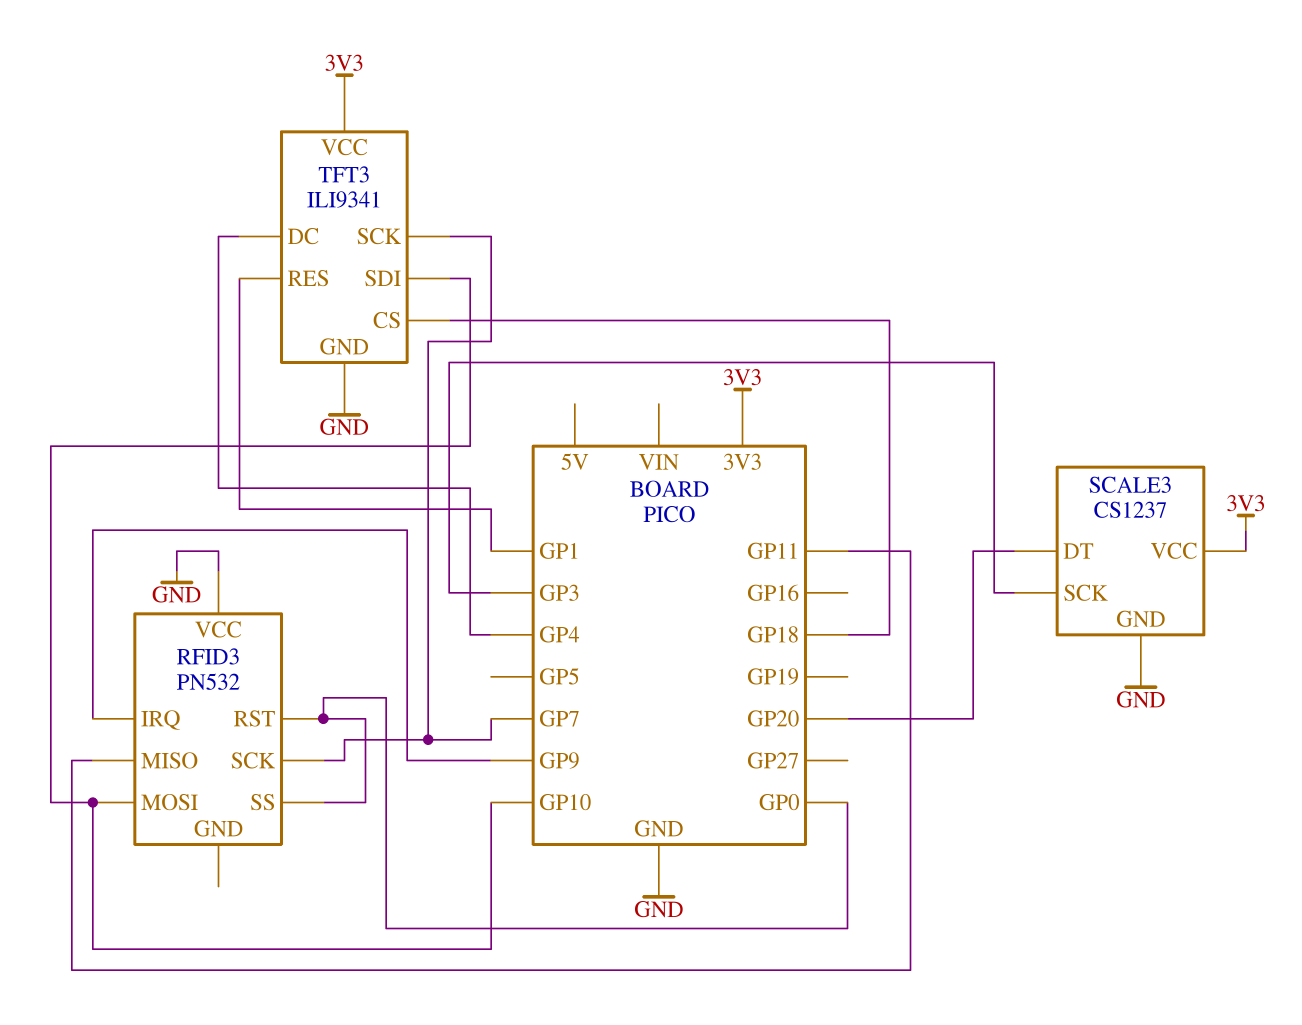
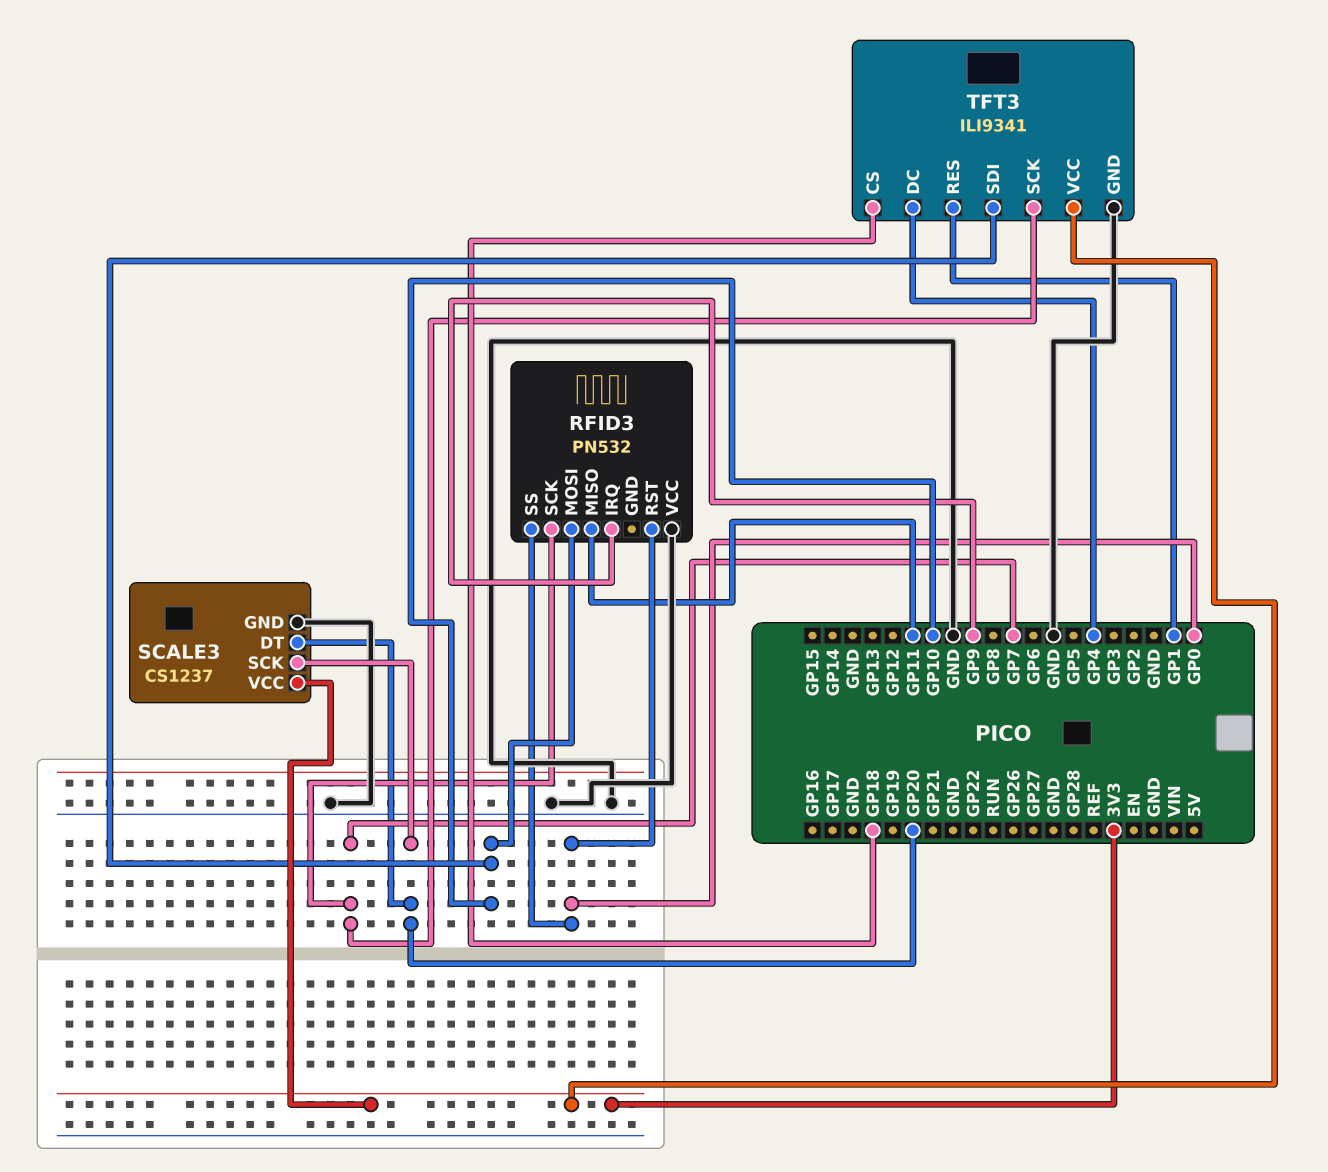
SCALE3 pin SCK: GP3 -> GP20

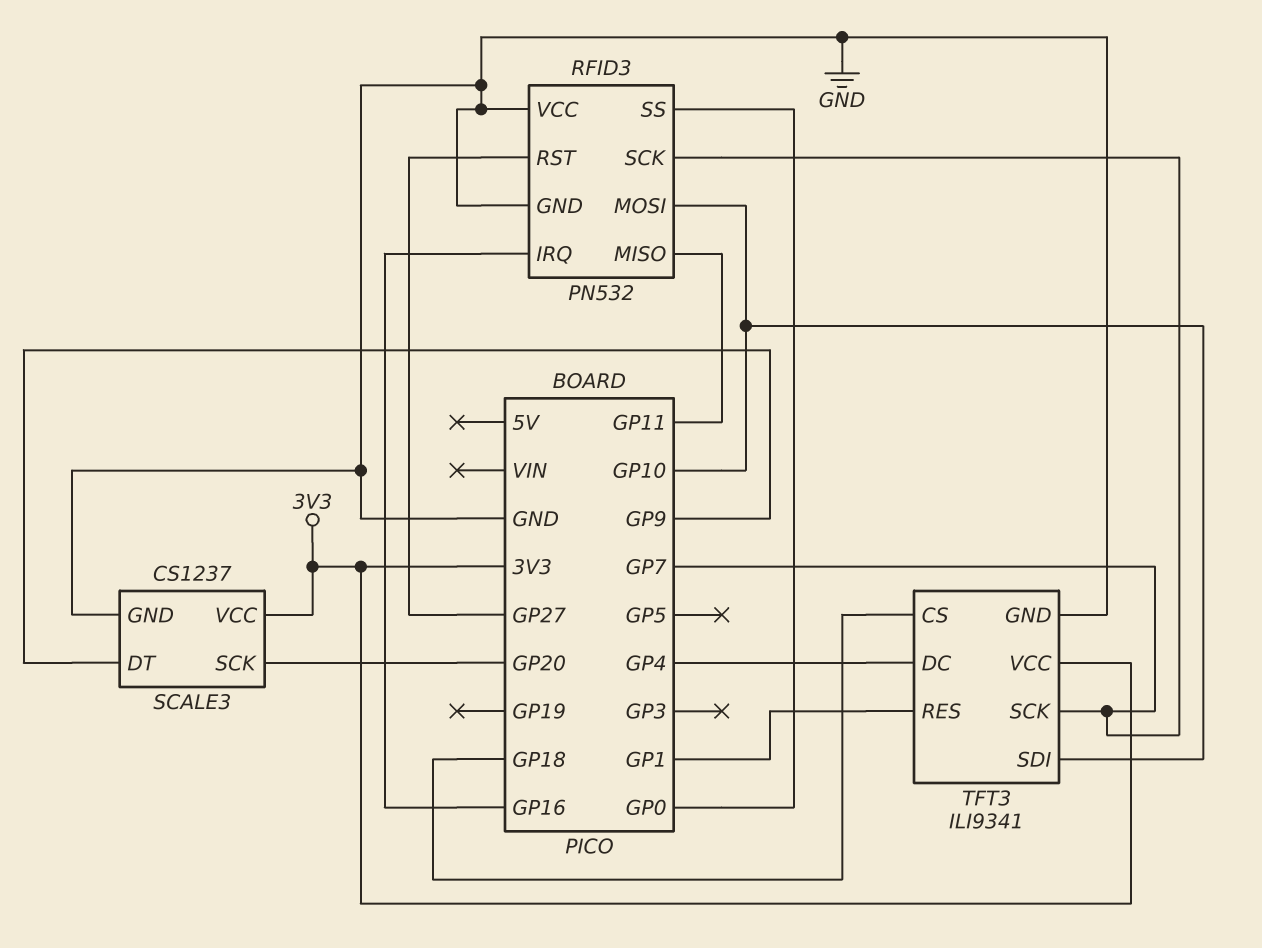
RFID3 pin GND: none -> GND
RFID3 pin IRQ: GP9 -> GP16
RFID3 pin RST: GP0 -> GP27
SCALE3 pin DT: GP20 -> GP9

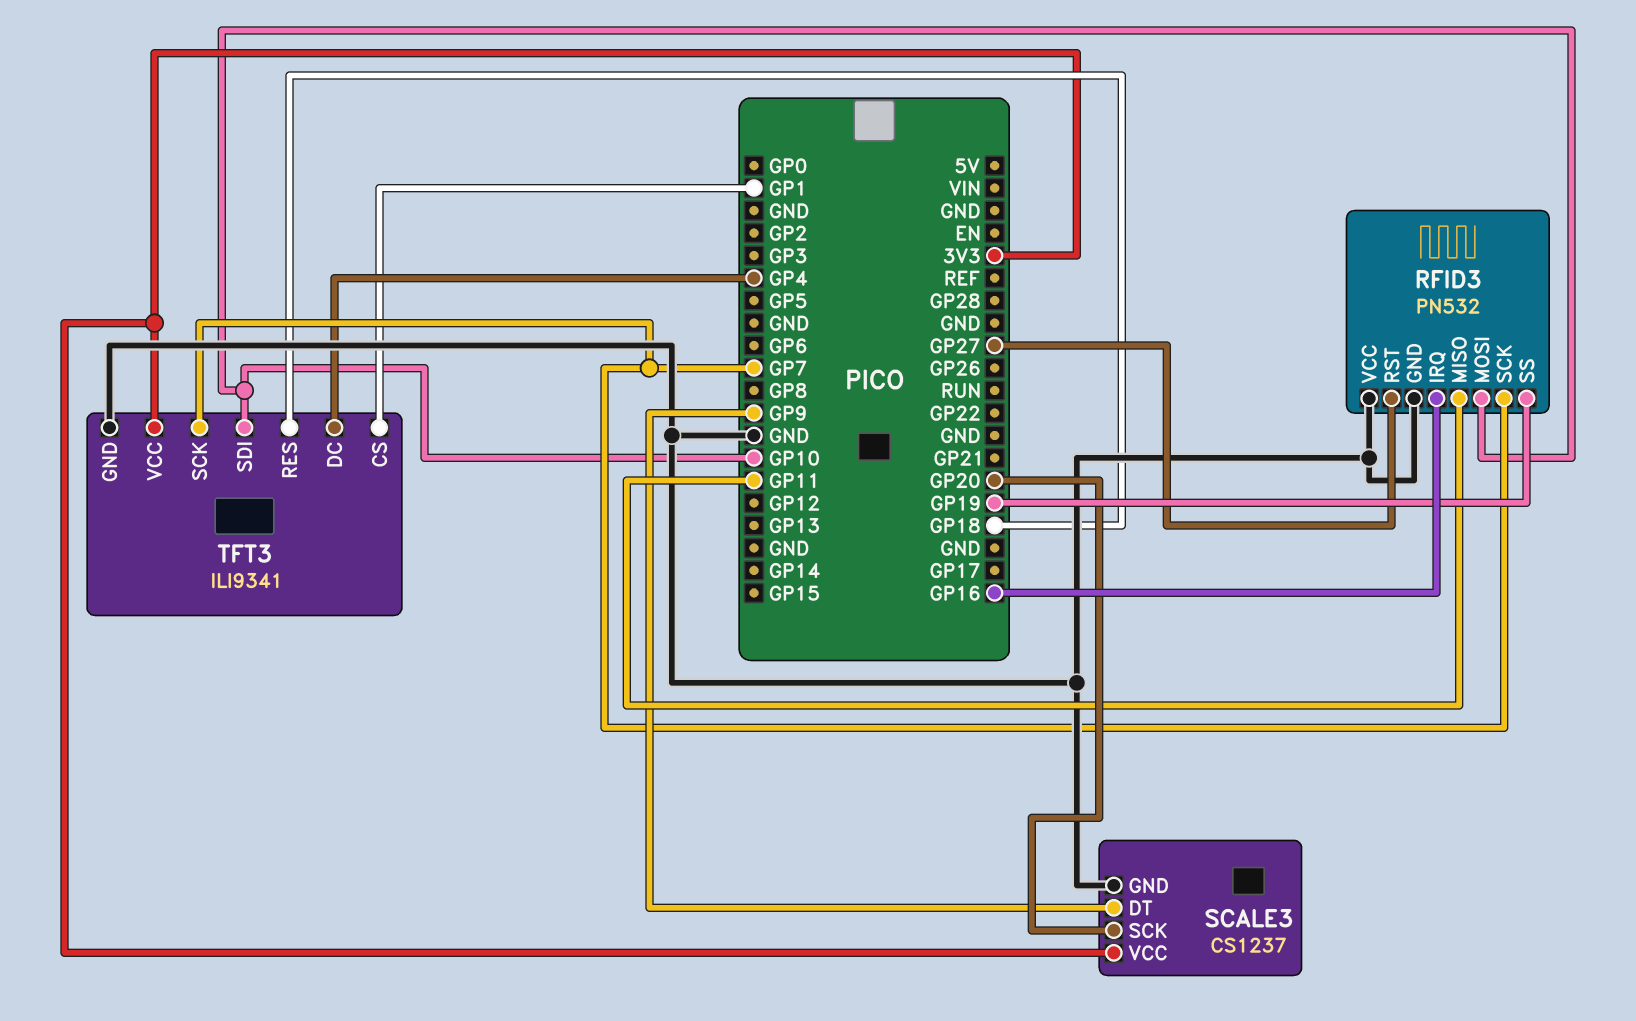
RFID3 pin SS: GP0 -> GP19
TFT3 pin CS: GP18 -> GP1
TFT3 pin RES: GP1 -> GP18

